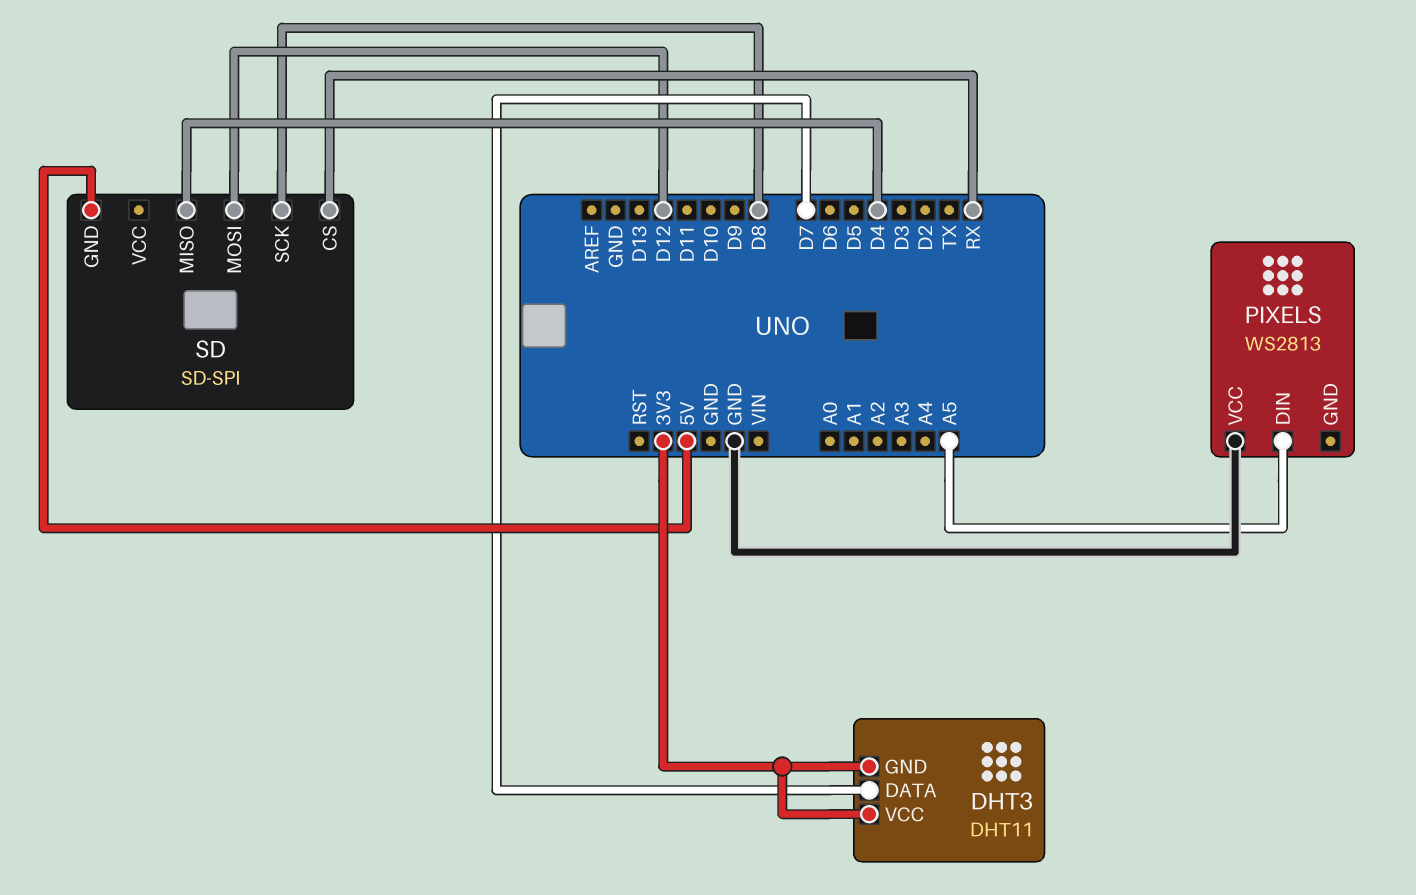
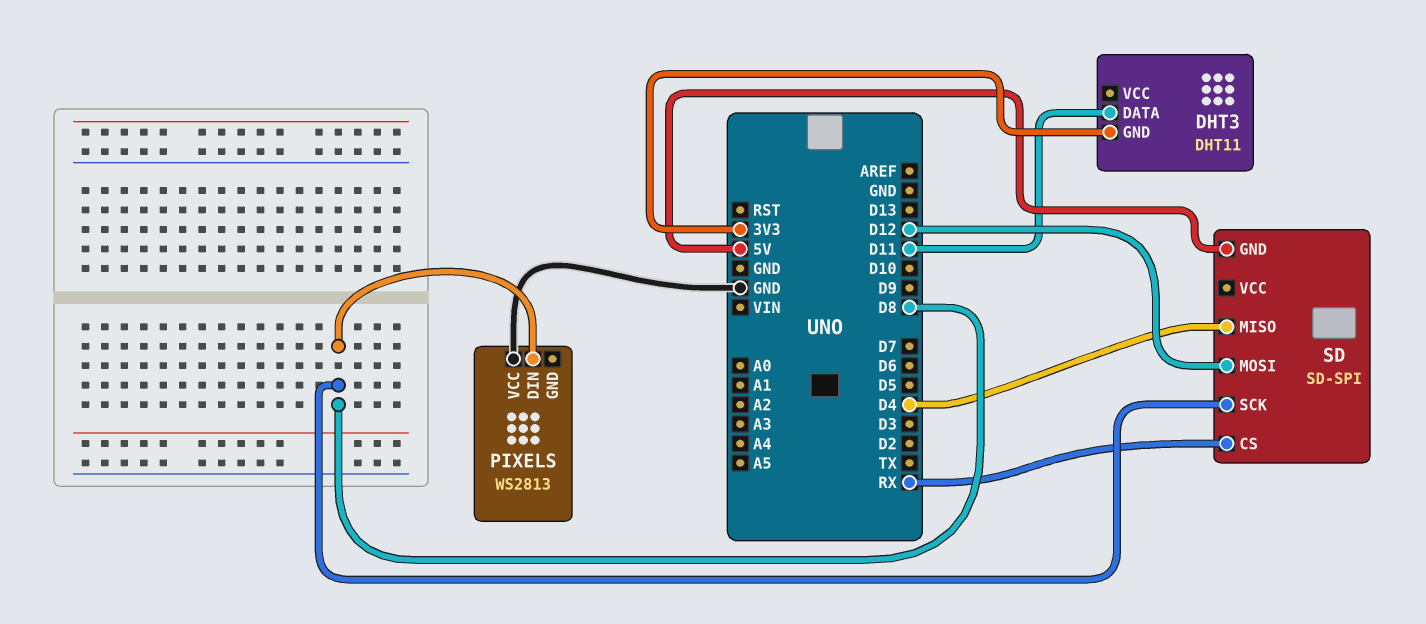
DHT3 pin DATA: D7 -> D11
DHT3 pin VCC: 3V3 -> none
PIXELS pin DIN: A5 -> D8

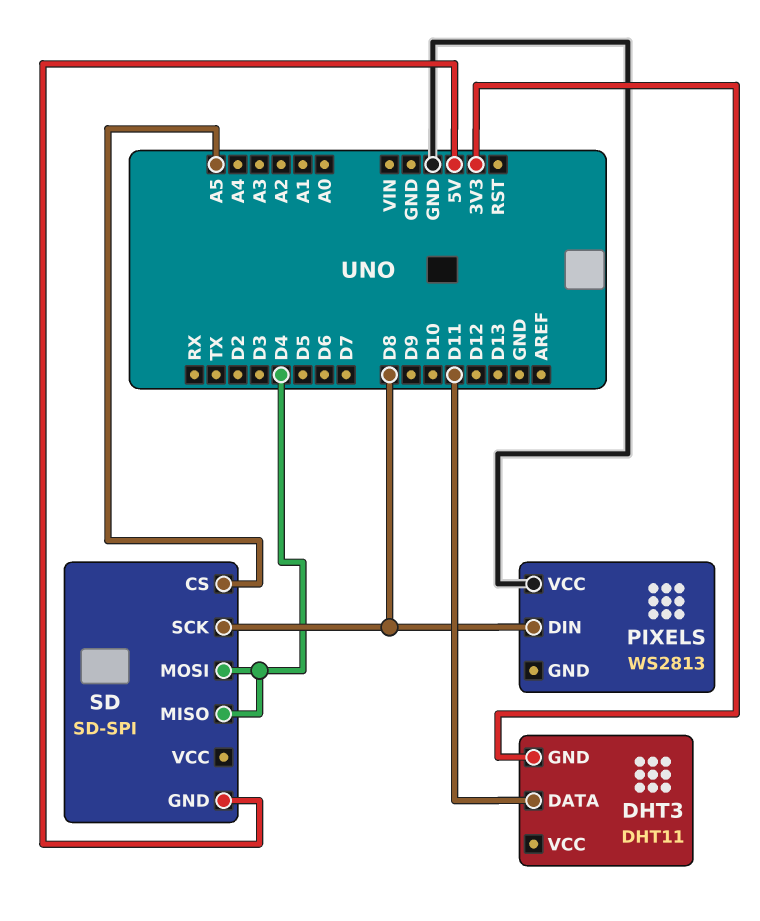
SD pin CS: RX -> A5
SD pin MOSI: D12 -> D4

